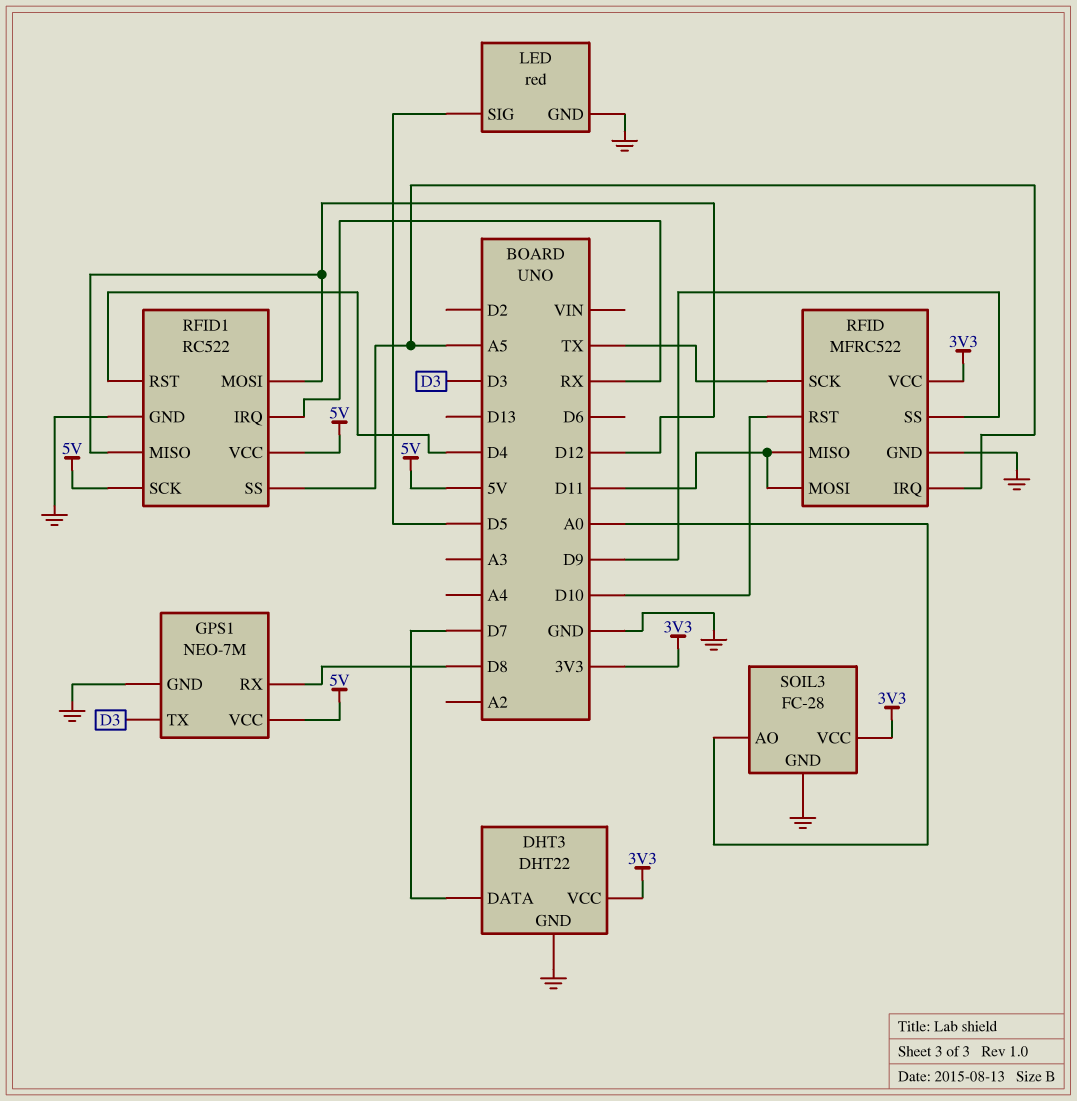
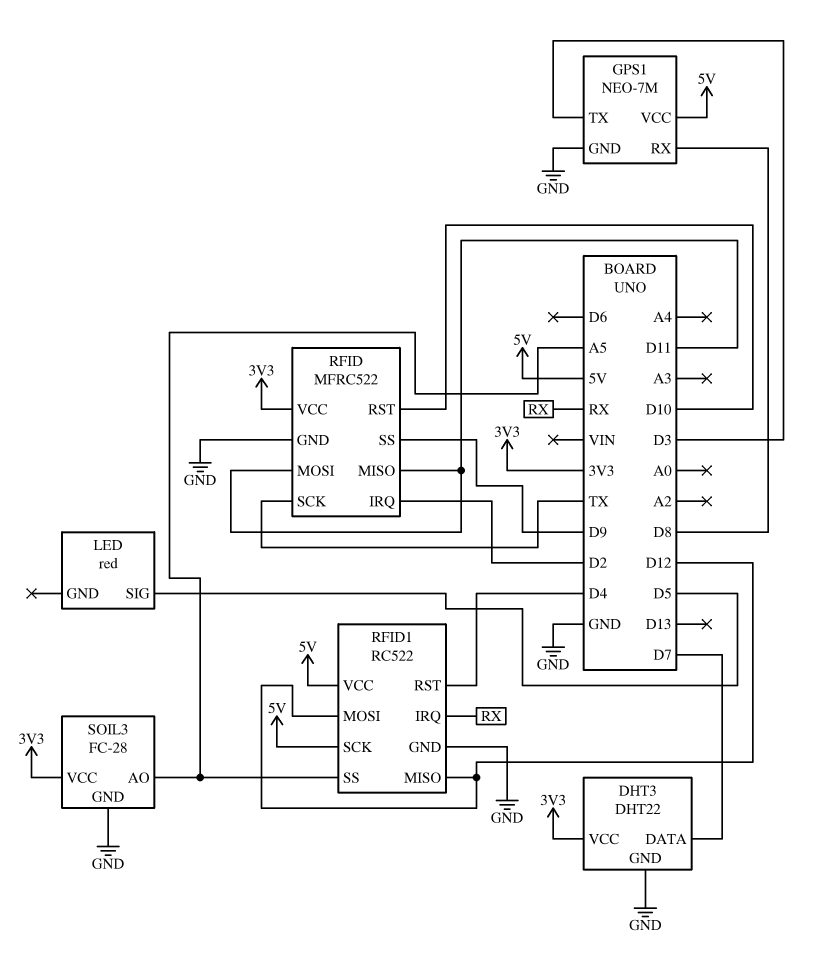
LED pin GND: GND -> none
RFID pin IRQ: A5 -> D2
SOIL3 pin AO: A0 -> A5

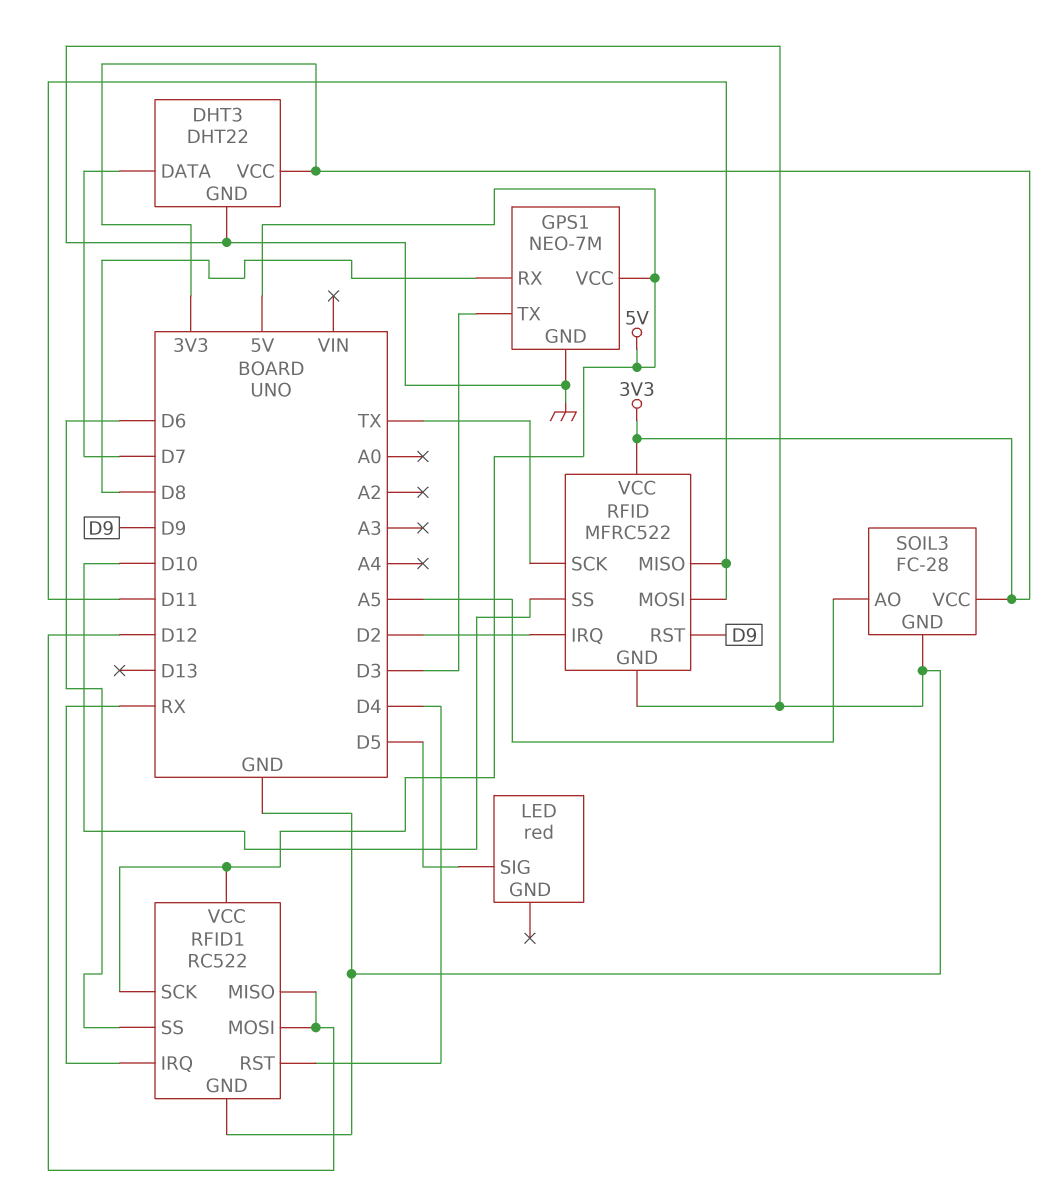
RFID pin RST: D10 -> D9
RFID pin SS: D9 -> D10
RFID1 pin SS: A5 -> D6

